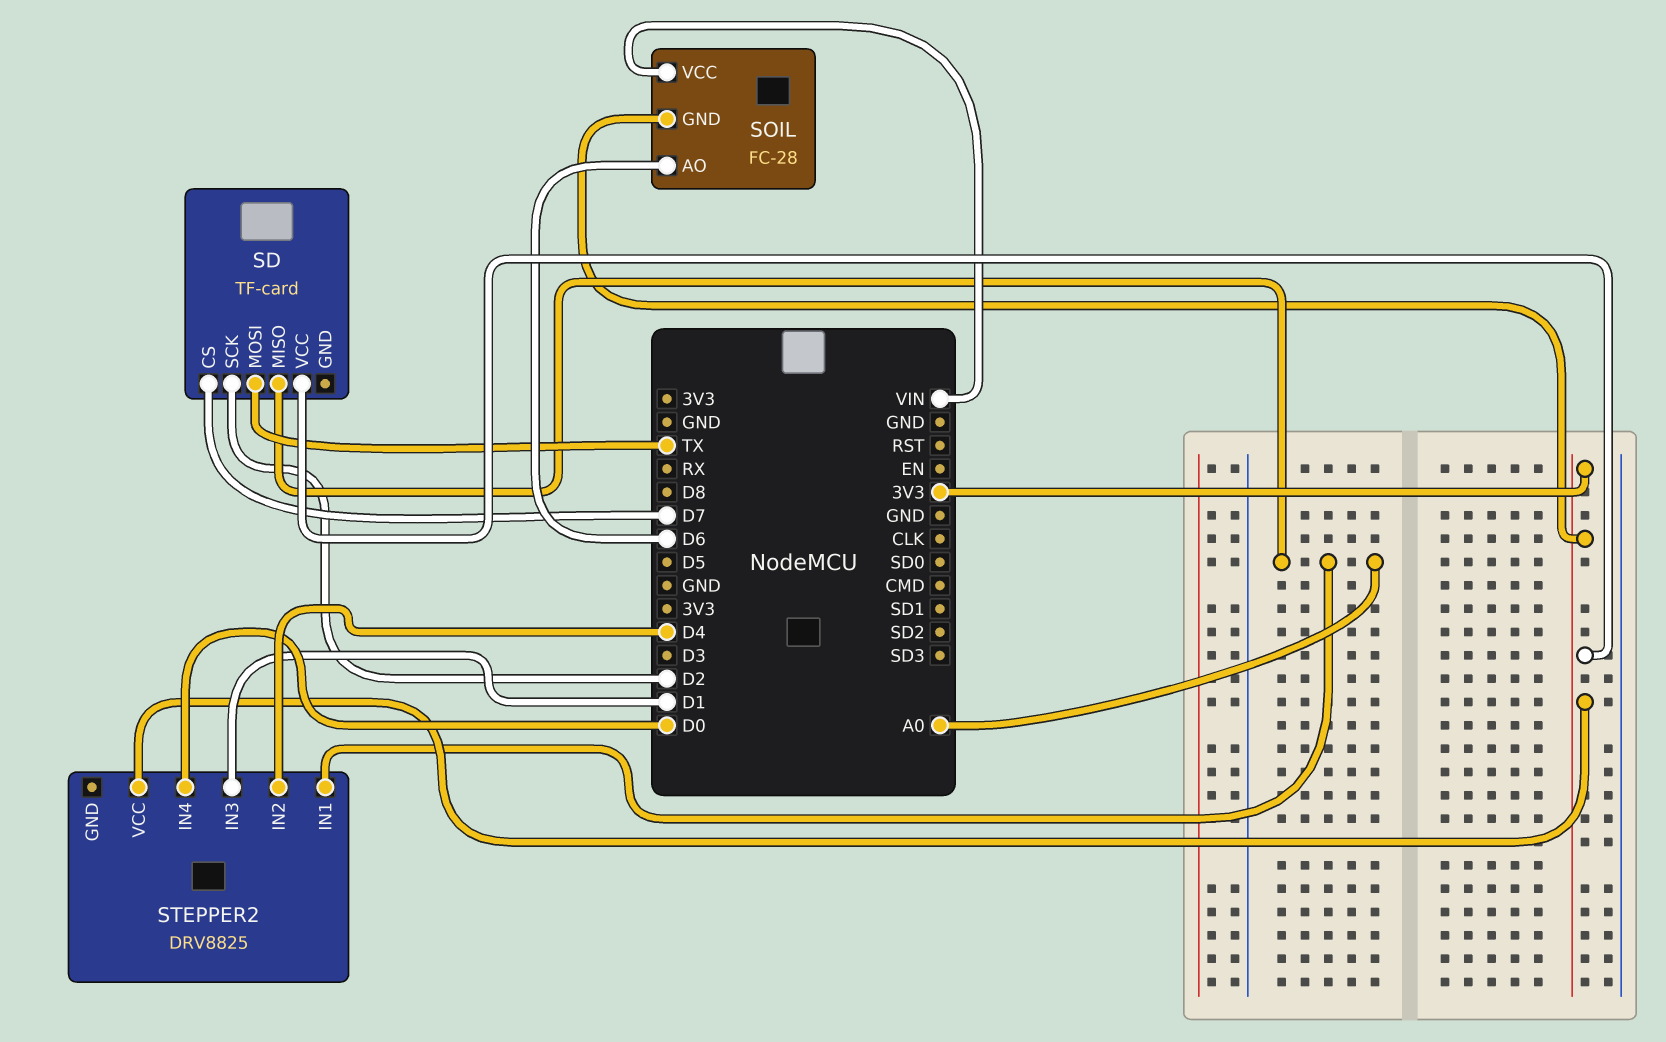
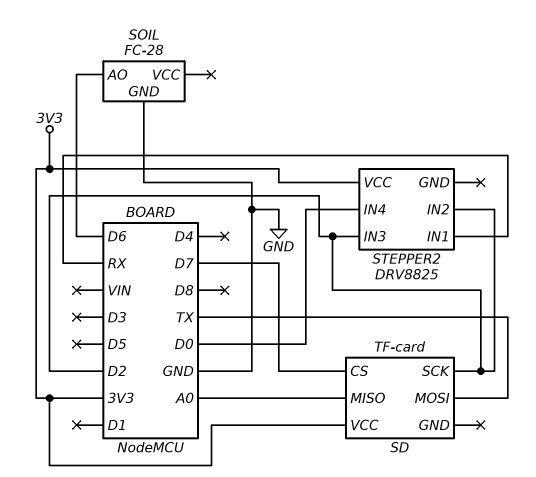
SOIL pin GND: 3V3 -> GND
SOIL pin VCC: VIN -> none
STEPPER2 pin IN1: A0 -> RX
STEPPER2 pin IN2: D4 -> D2
STEPPER2 pin IN3: D1 -> D2

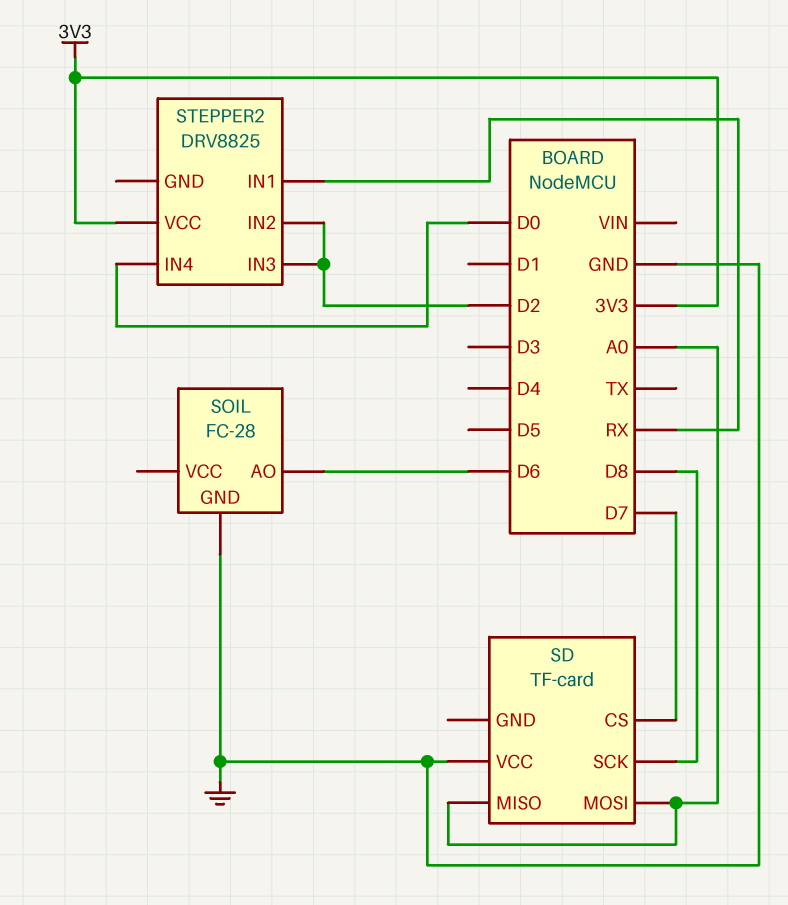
SD pin MOSI: TX -> A0
SD pin SCK: D2 -> D8
SD pin VCC: 3V3 -> GND

